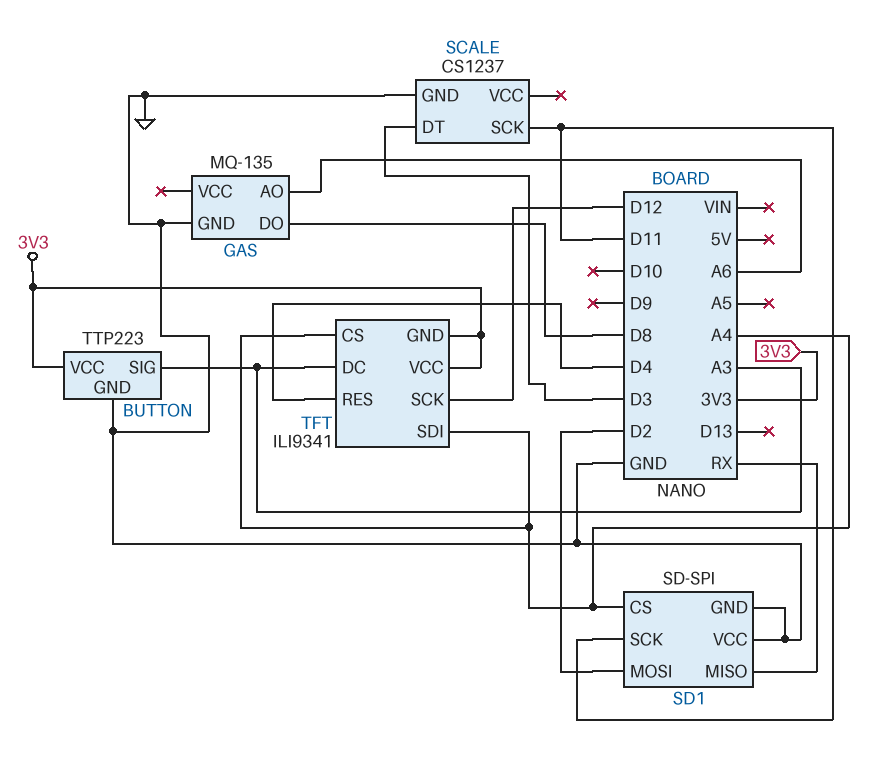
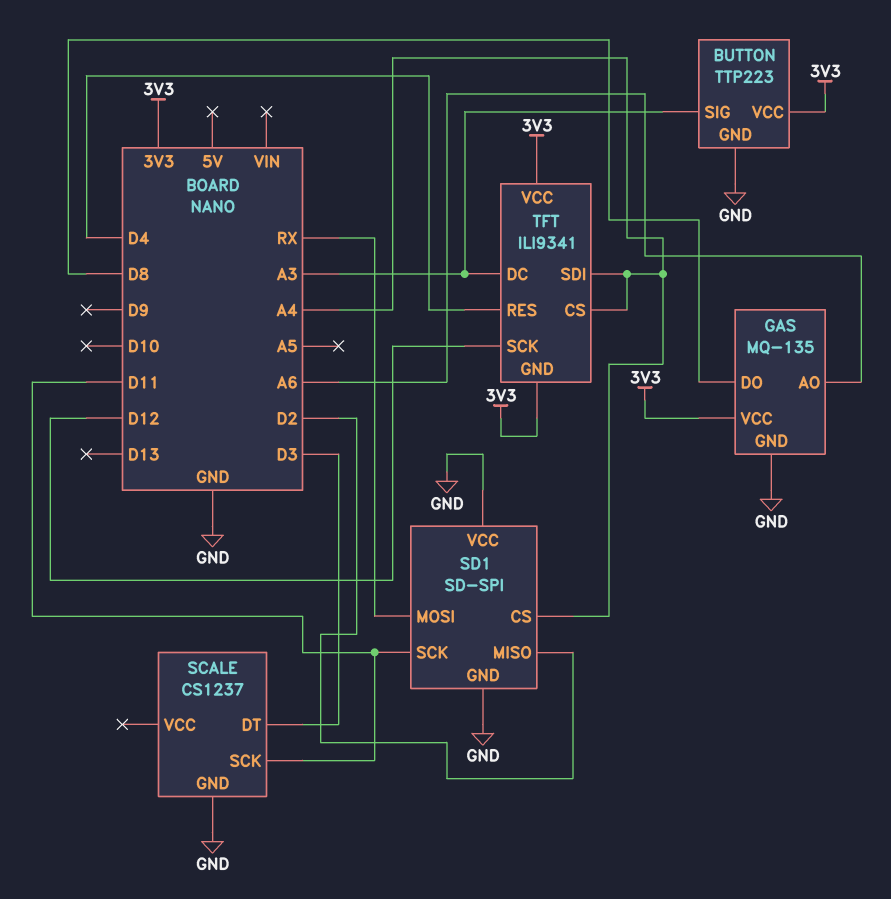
GAS pin VCC: none -> 3V3
SD1 pin MISO: RX -> D2
SD1 pin MOSI: D2 -> RX

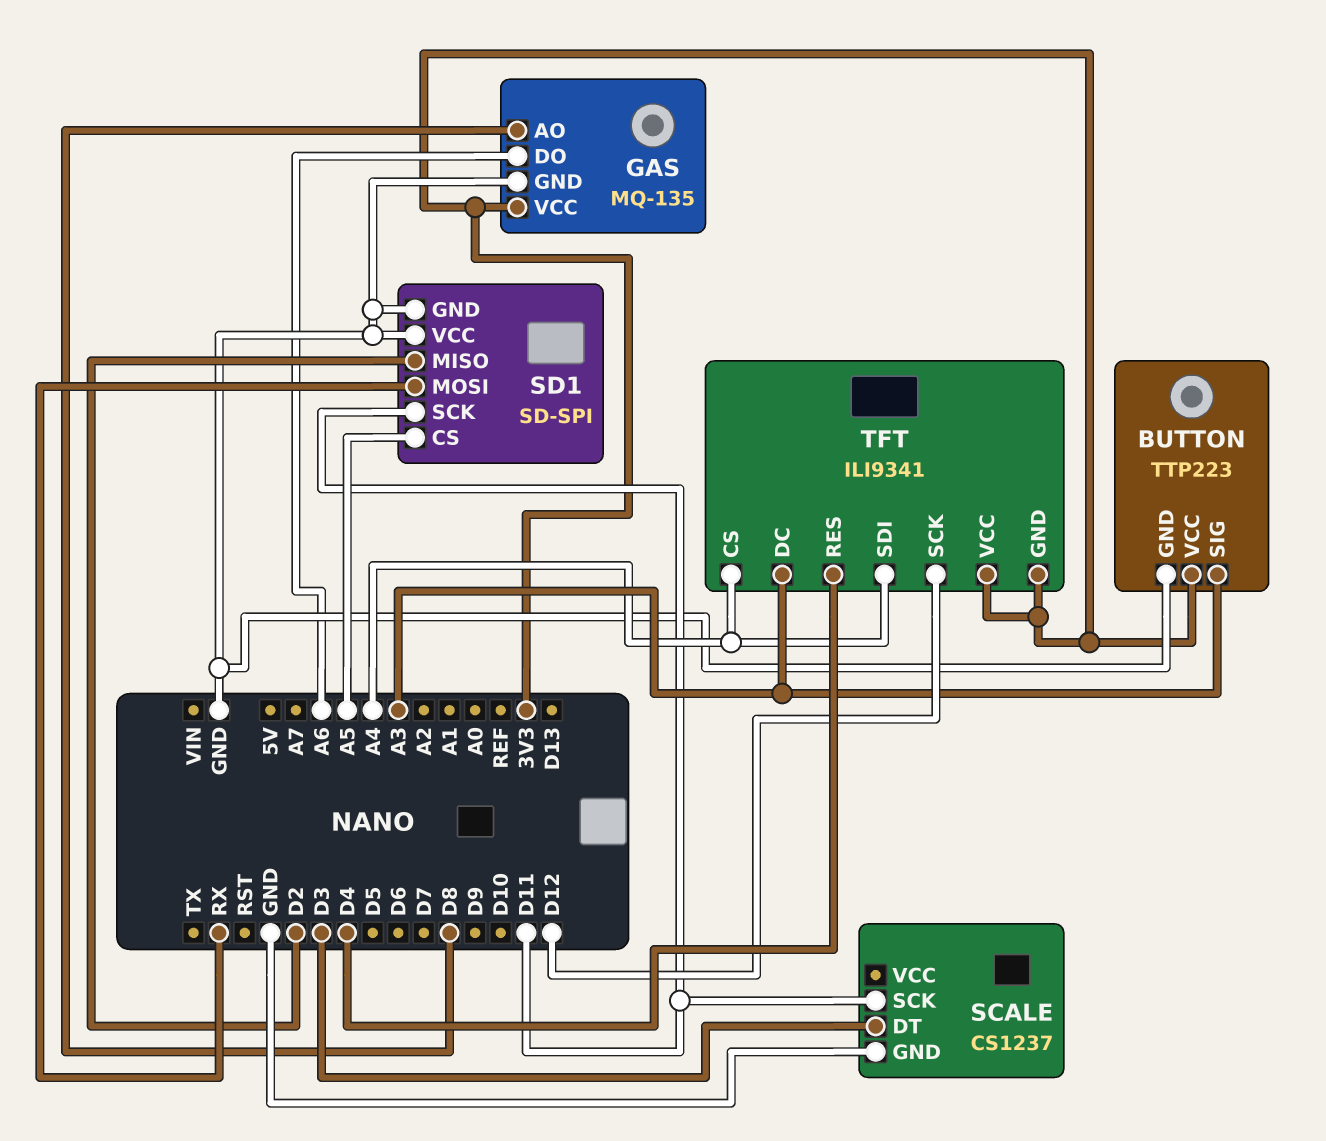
GAS pin AO: A6 -> D8
GAS pin DO: D8 -> A6
SD1 pin CS: A4 -> A5

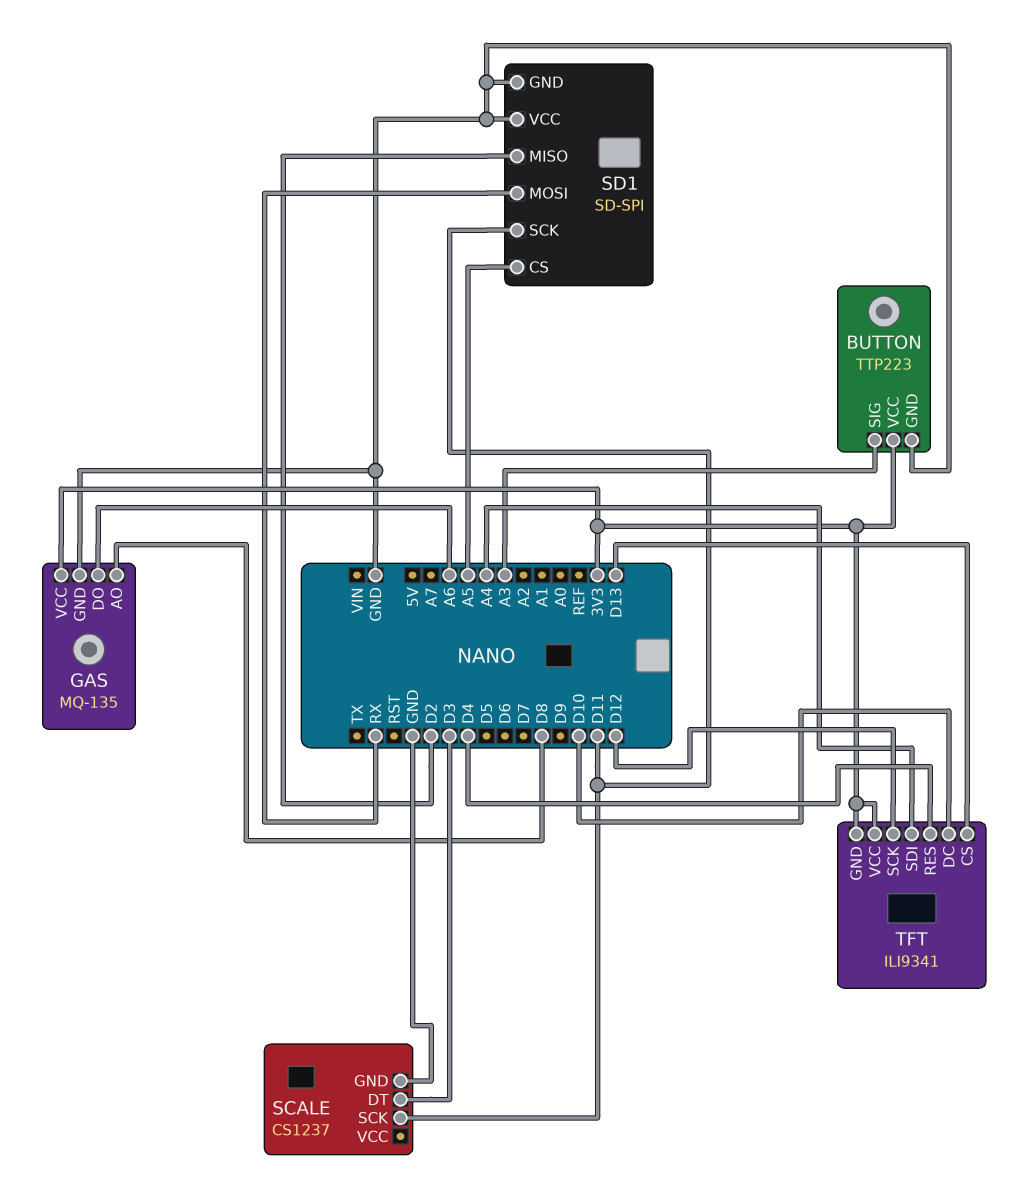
TFT pin CS: A4 -> D13
TFT pin DC: A3 -> D10

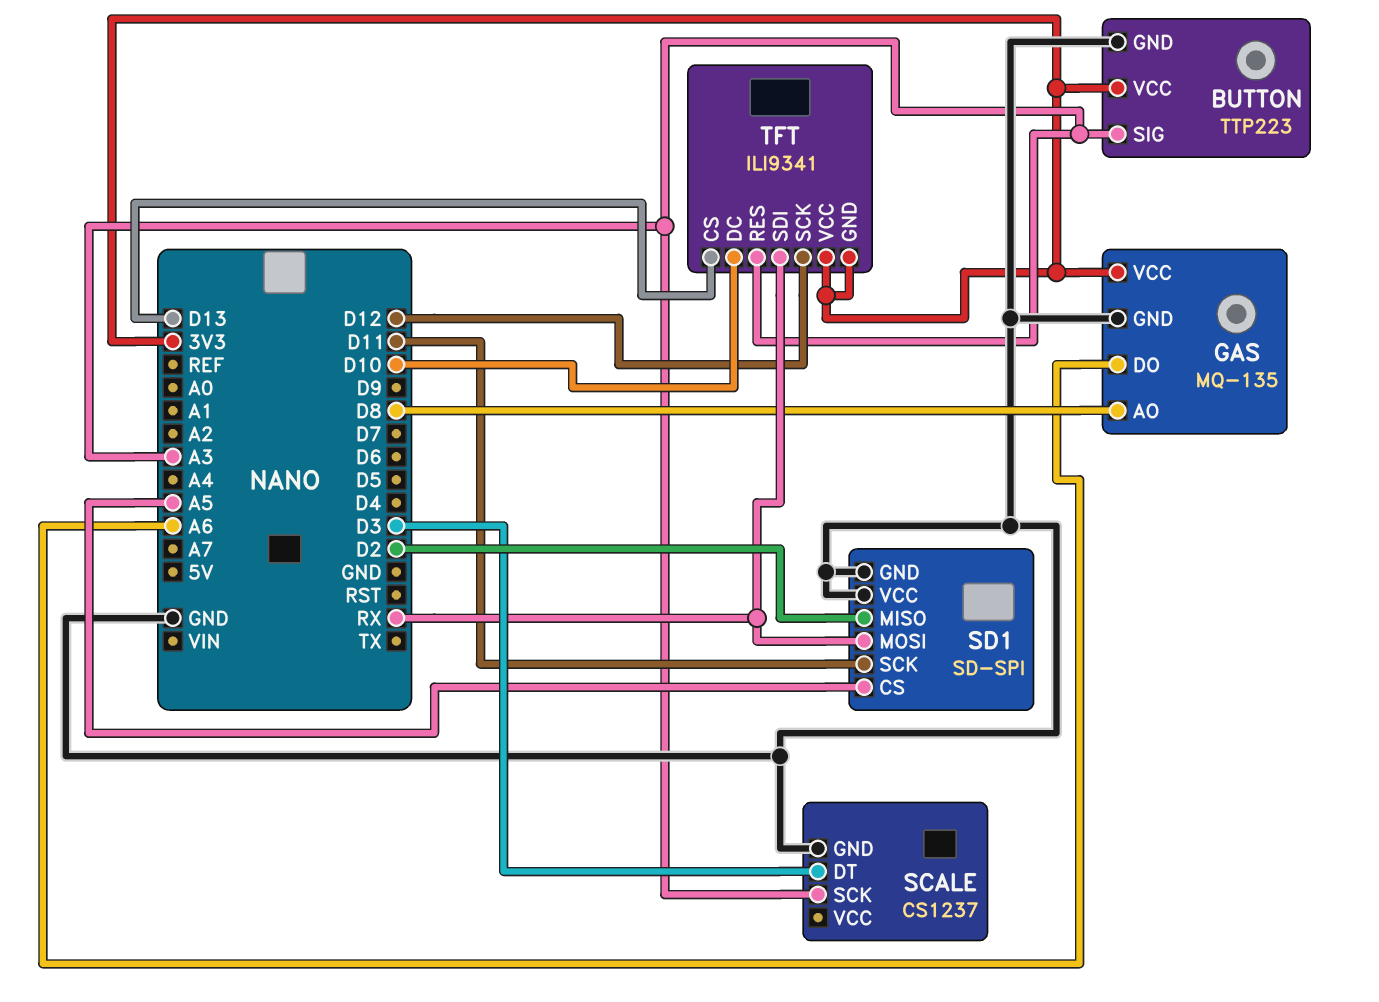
SCALE pin SCK: D11 -> A3
TFT pin RES: D4 -> A3
TFT pin SDI: A4 -> RX

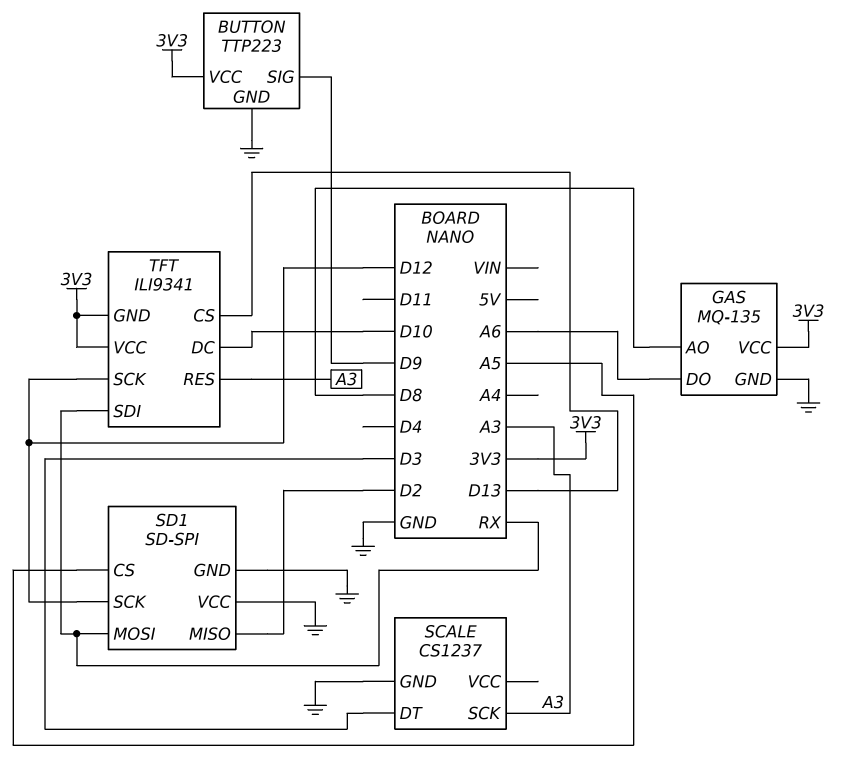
BUTTON pin SIG: A3 -> D9
SD1 pin SCK: D11 -> D12

